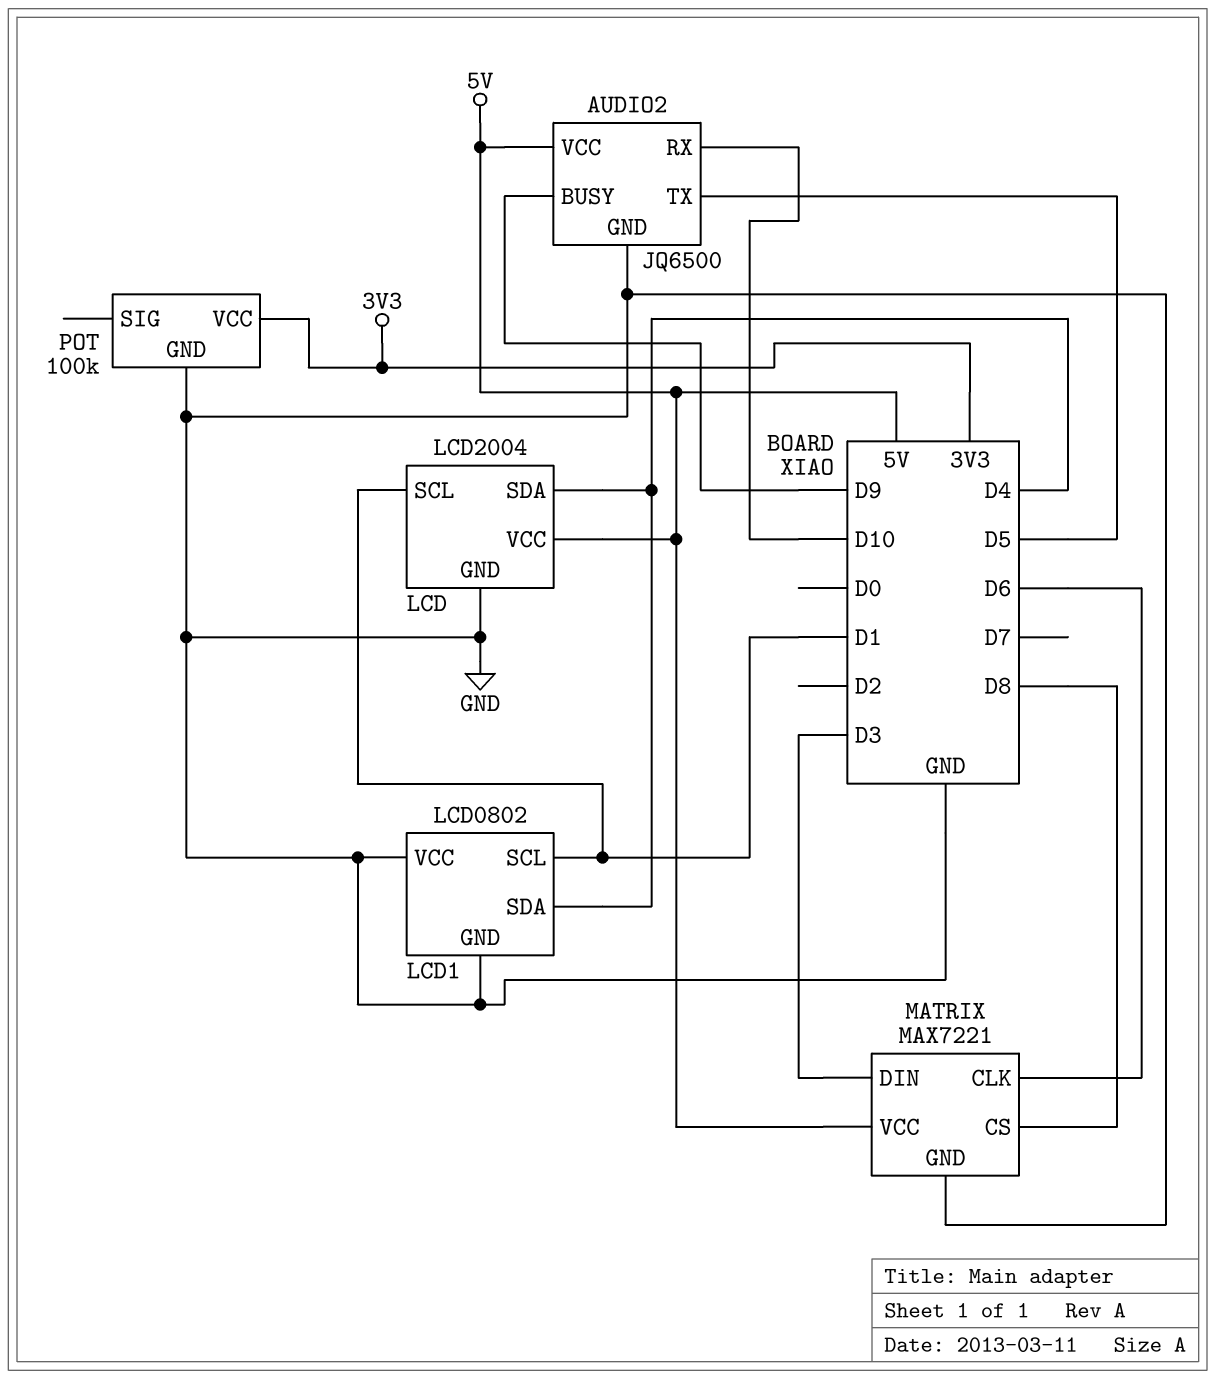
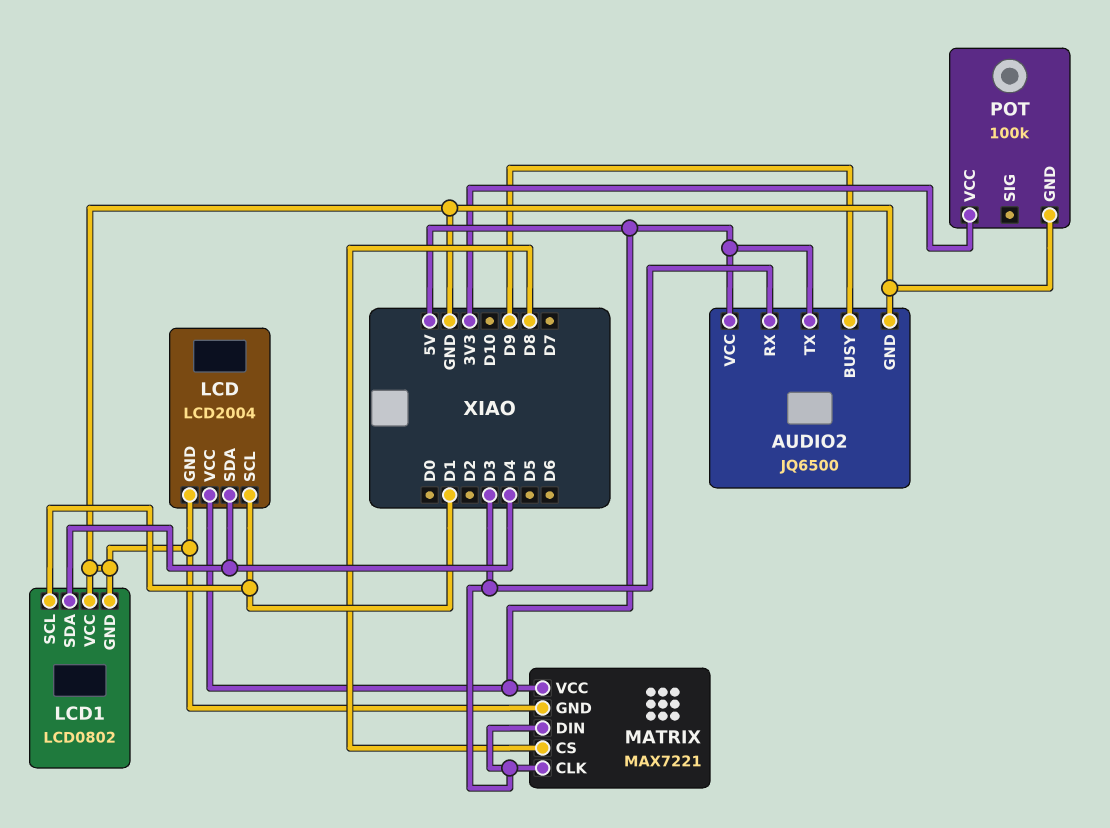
AUDIO2 pin RX: D10 -> D3
AUDIO2 pin TX: D5 -> 5V
MATRIX pin CLK: D6 -> D3

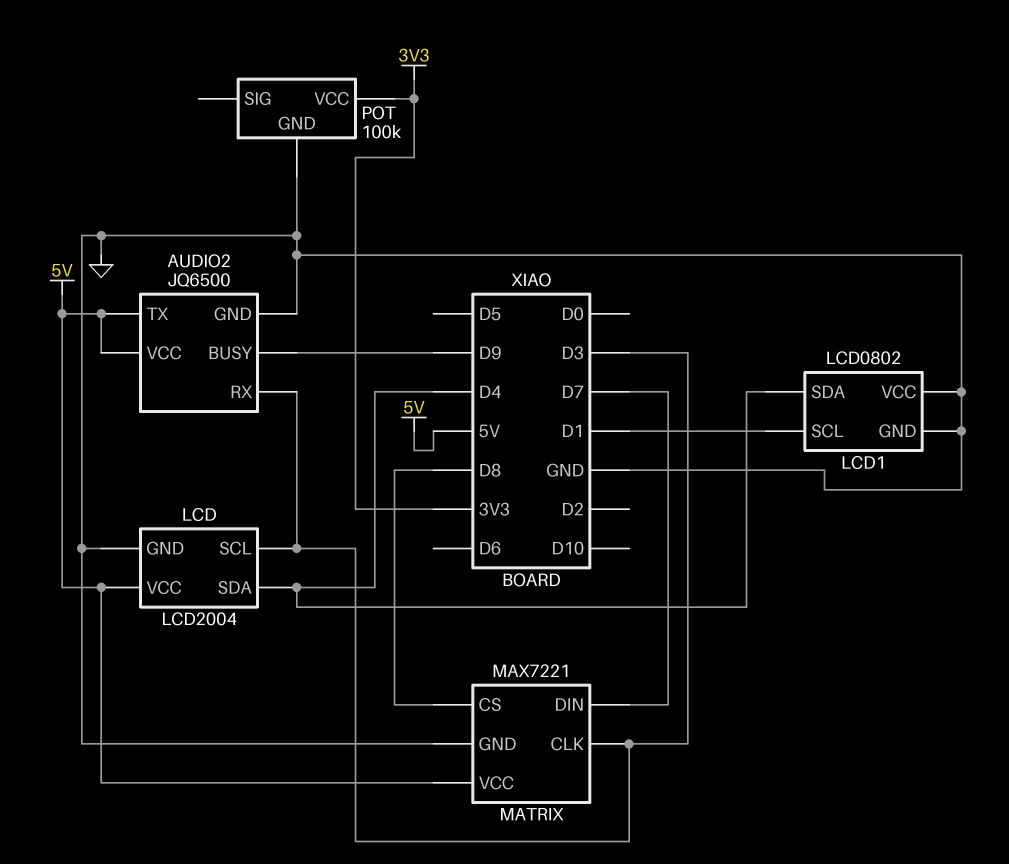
LCD pin SCL: D1 -> D3
MATRIX pin DIN: D3 -> D7

